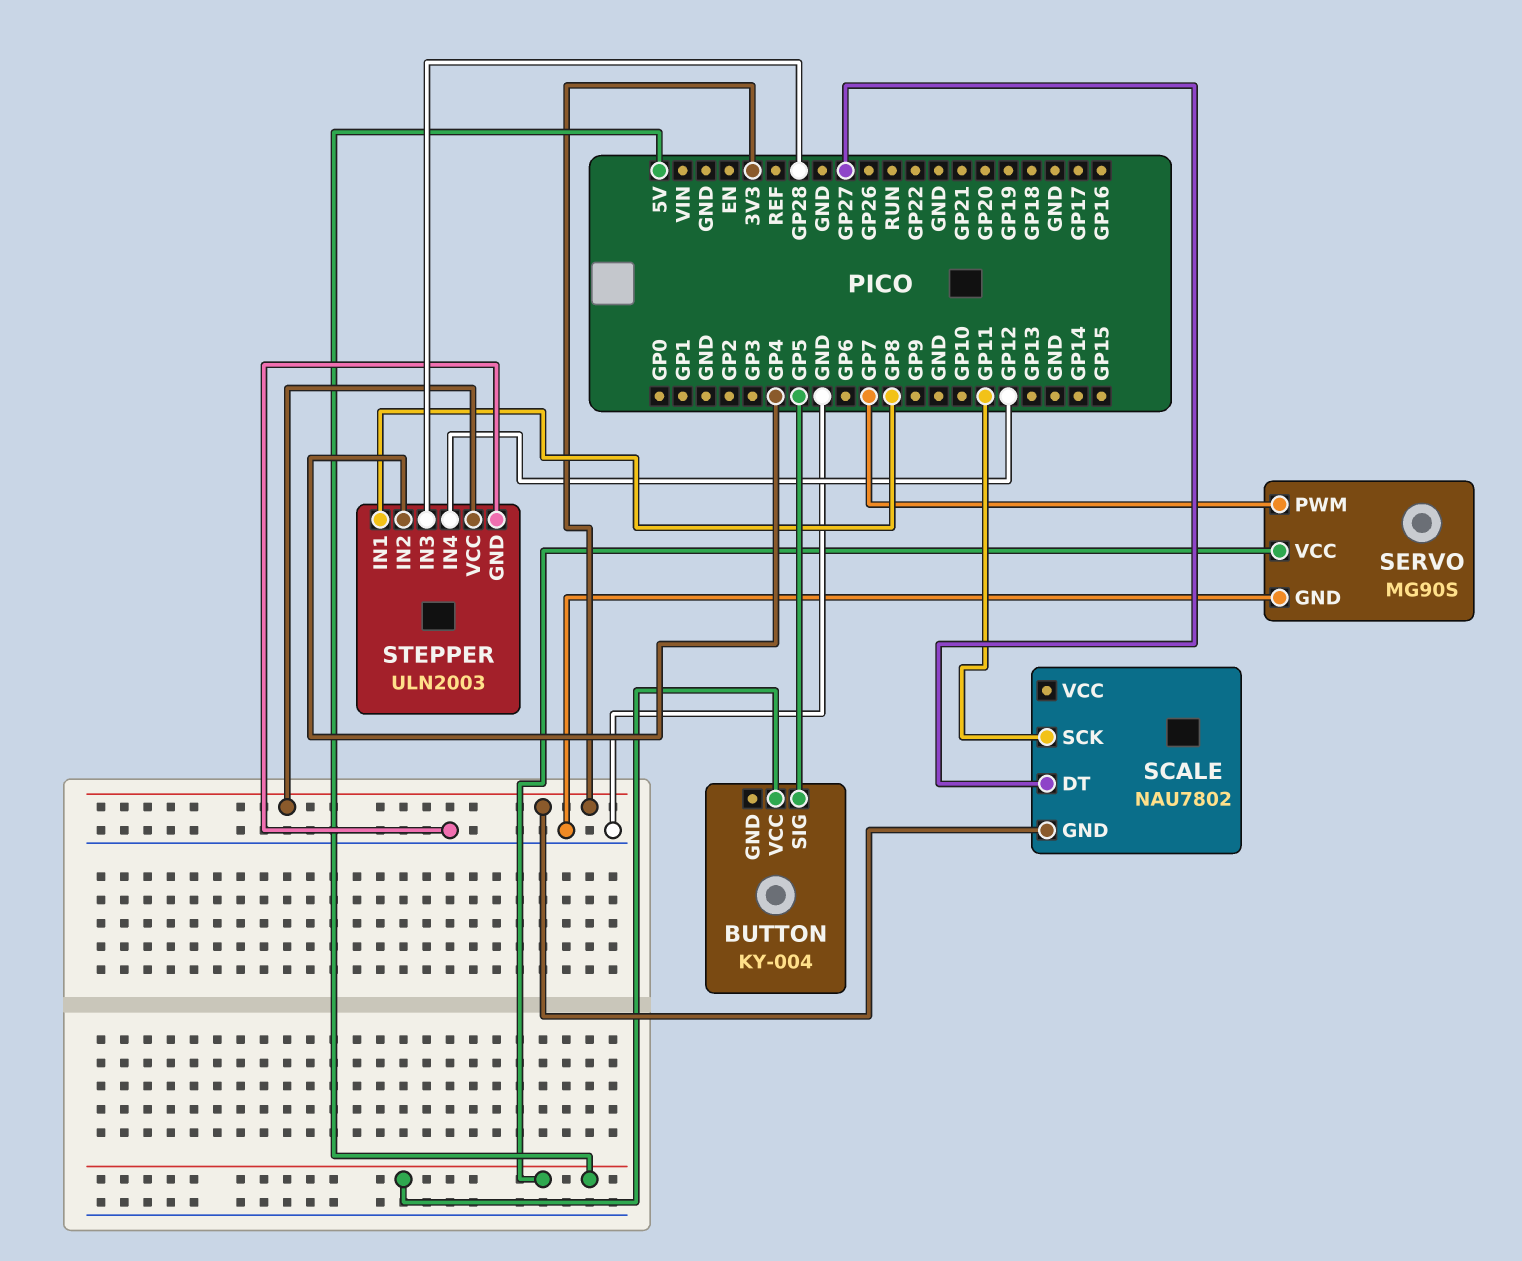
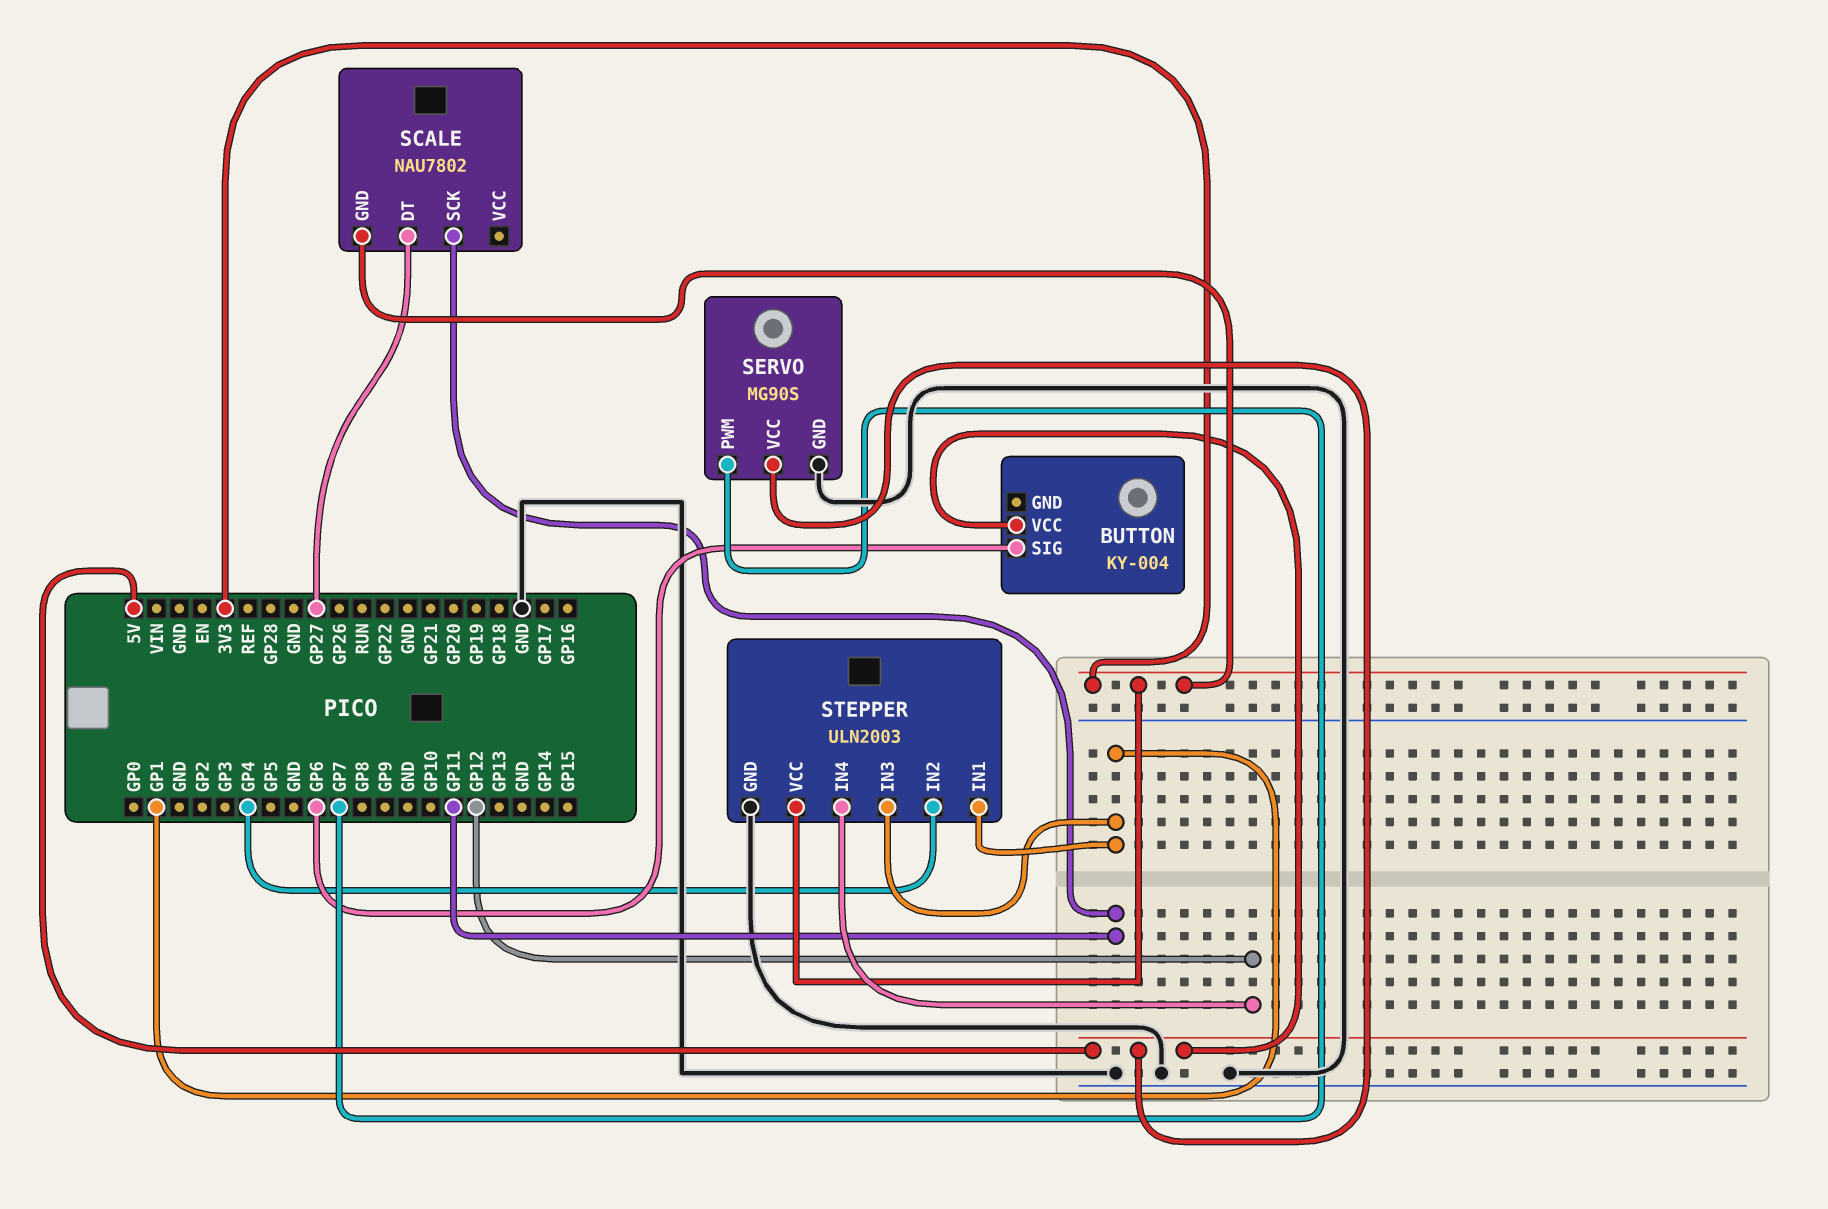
BUTTON pin SIG: GP5 -> GP6
STEPPER pin IN1: GP8 -> GP1
STEPPER pin IN3: GP28 -> GP1

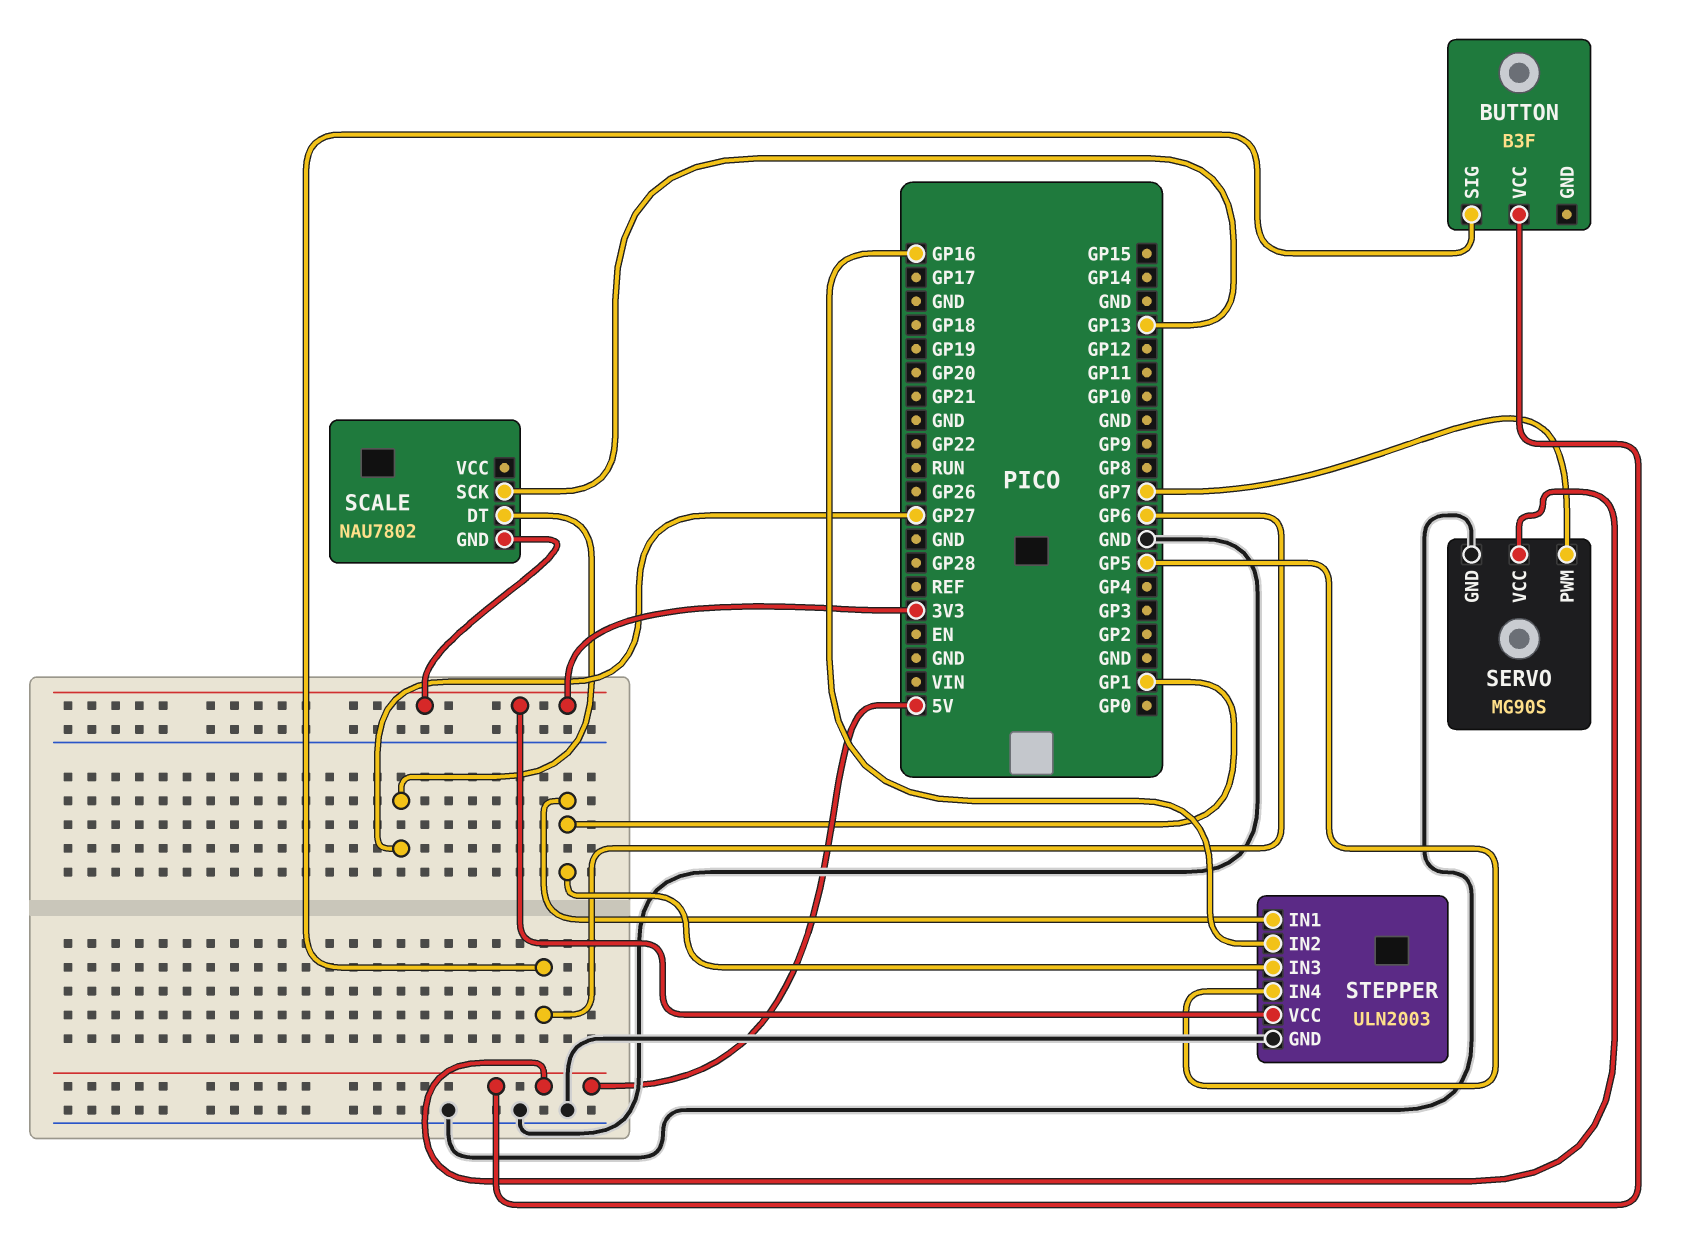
BUTTON: KY-004 -> B3F
SCALE pin SCK: GP11 -> GP13
STEPPER pin IN2: GP4 -> GP16
STEPPER pin IN4: GP12 -> GP5

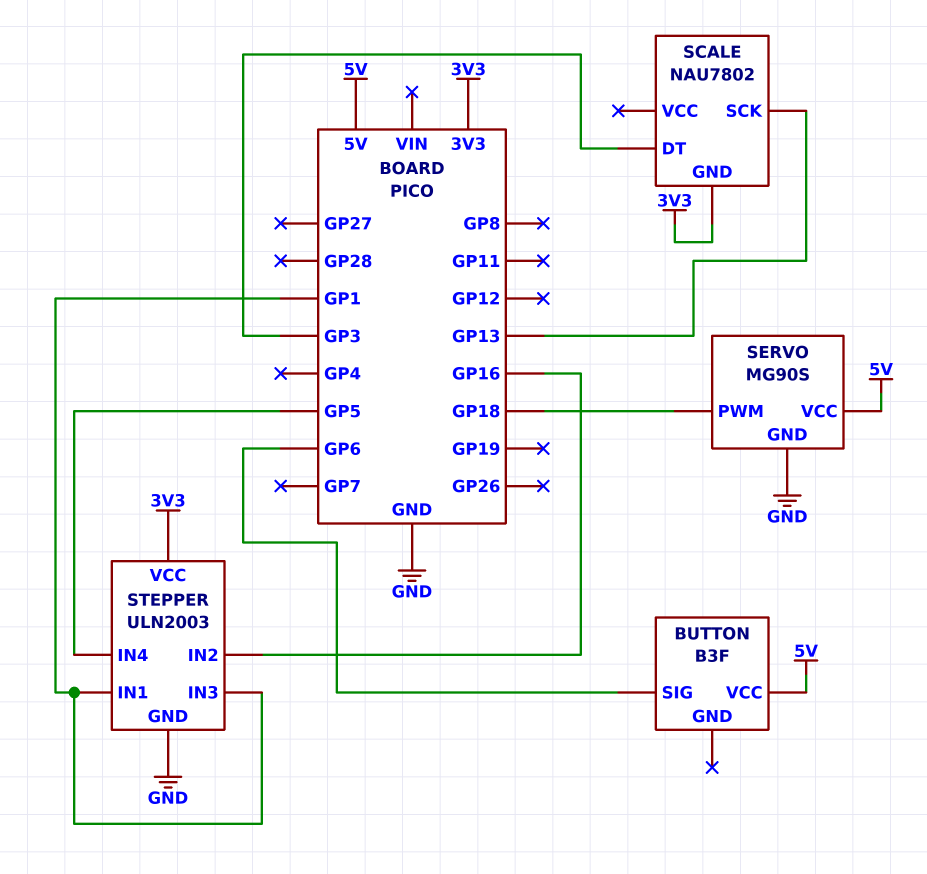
SCALE pin DT: GP27 -> GP3
SERVO pin PWM: GP7 -> GP18

